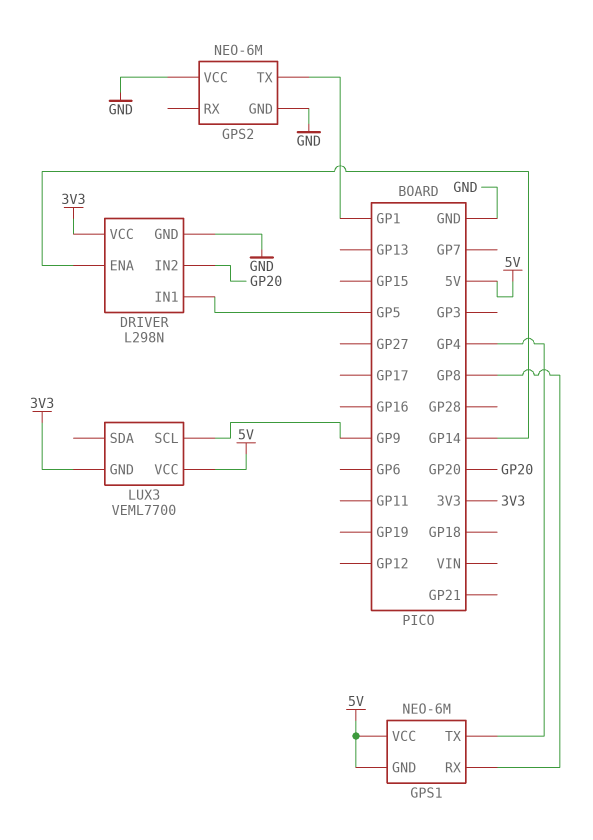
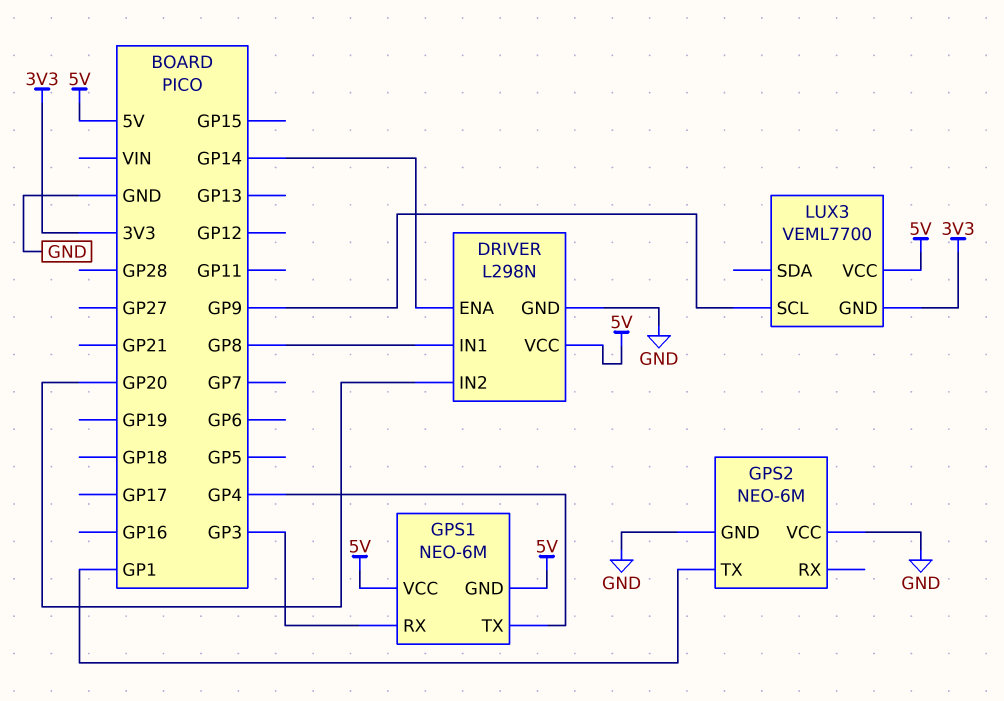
DRIVER pin IN1: GP5 -> GP8
DRIVER pin VCC: 3V3 -> 5V
GPS1 pin RX: GP8 -> GP3

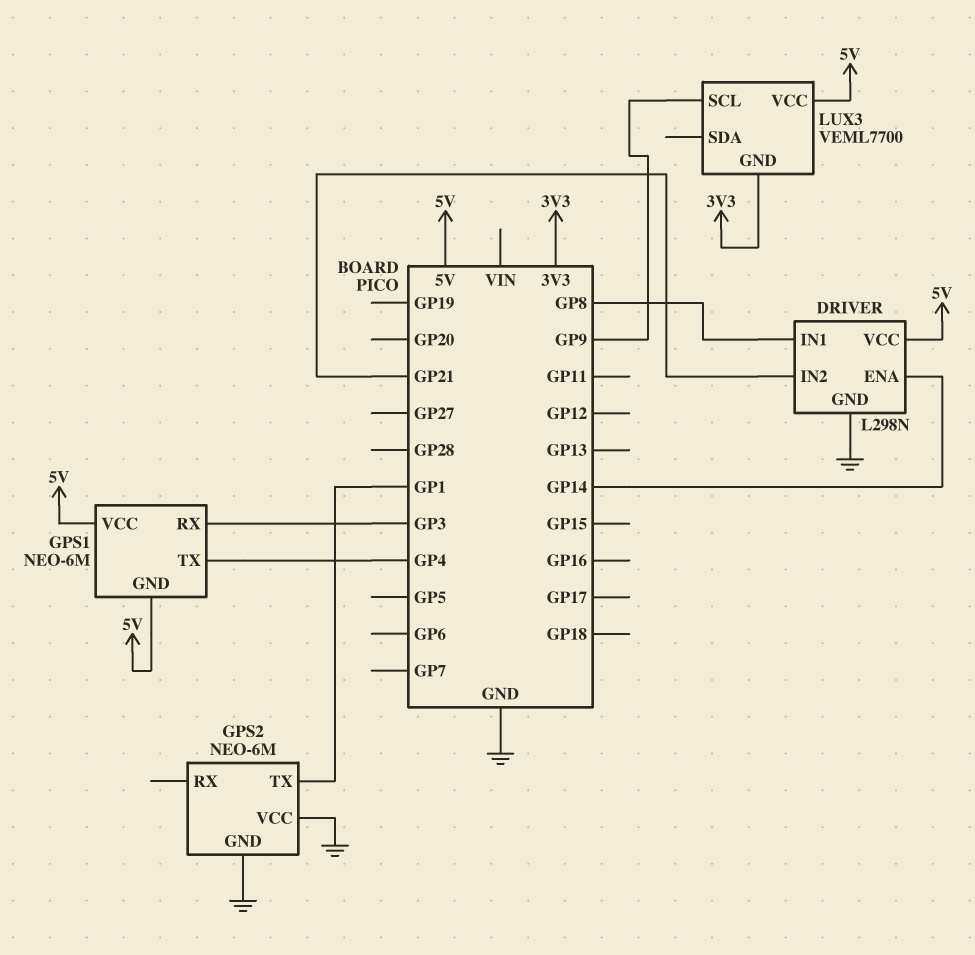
DRIVER pin IN2: GP20 -> GP21

